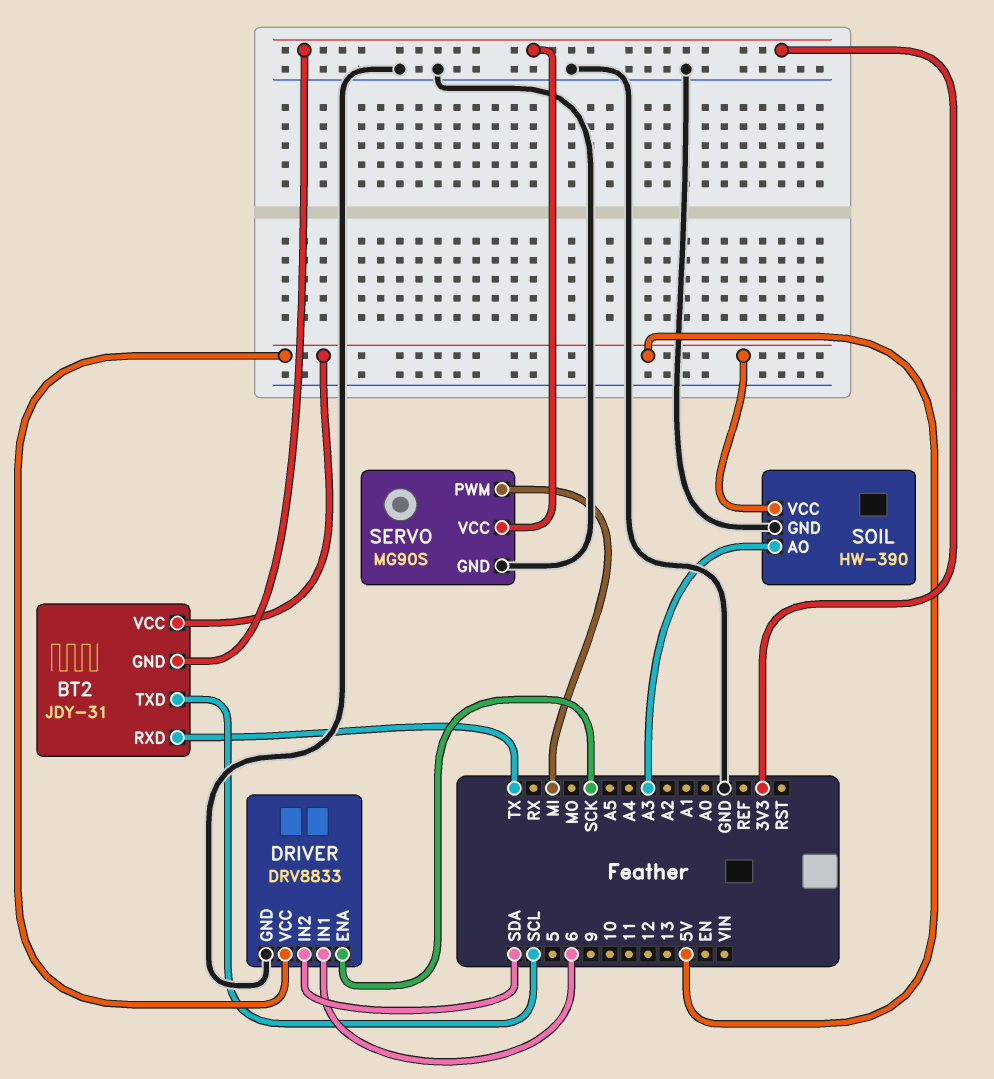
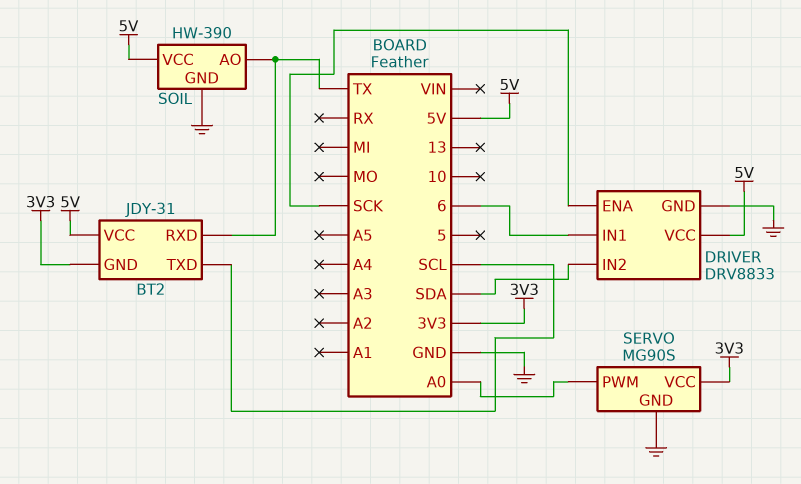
SERVO pin PWM: MI -> A0
SOIL pin AO: A3 -> TX

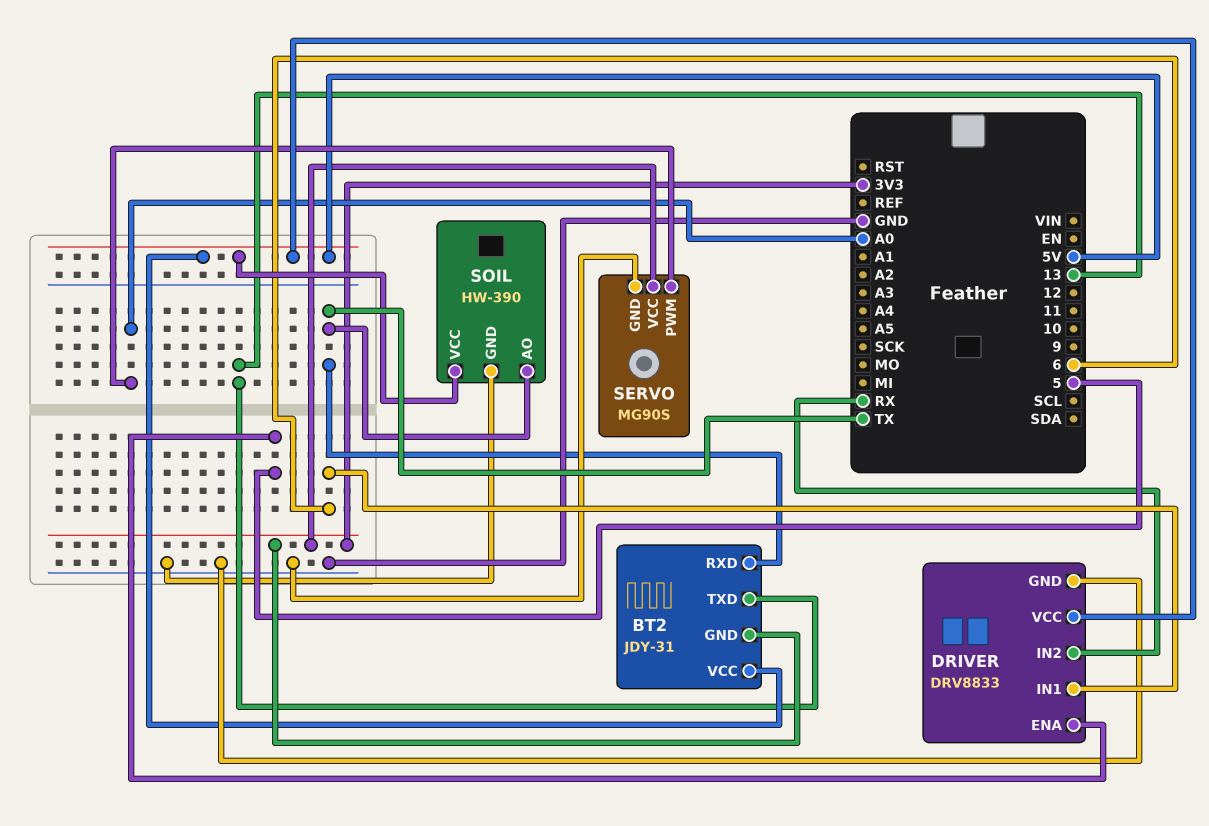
BT2 pin TXD: SCL -> 13
DRIVER pin ENA: SCK -> 5
DRIVER pin IN2: SDA -> RX

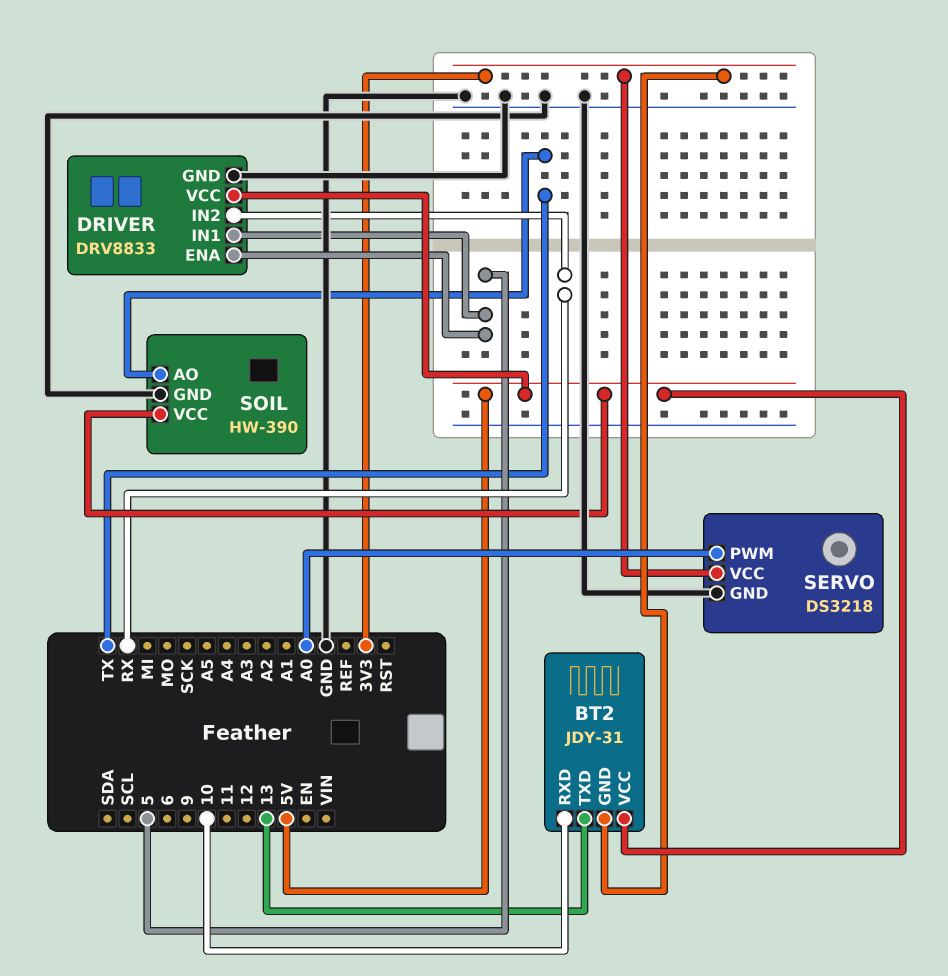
BT2 pin RXD: TX -> 10
DRIVER pin IN1: 6 -> 5
SERVO: MG90S -> DS3218

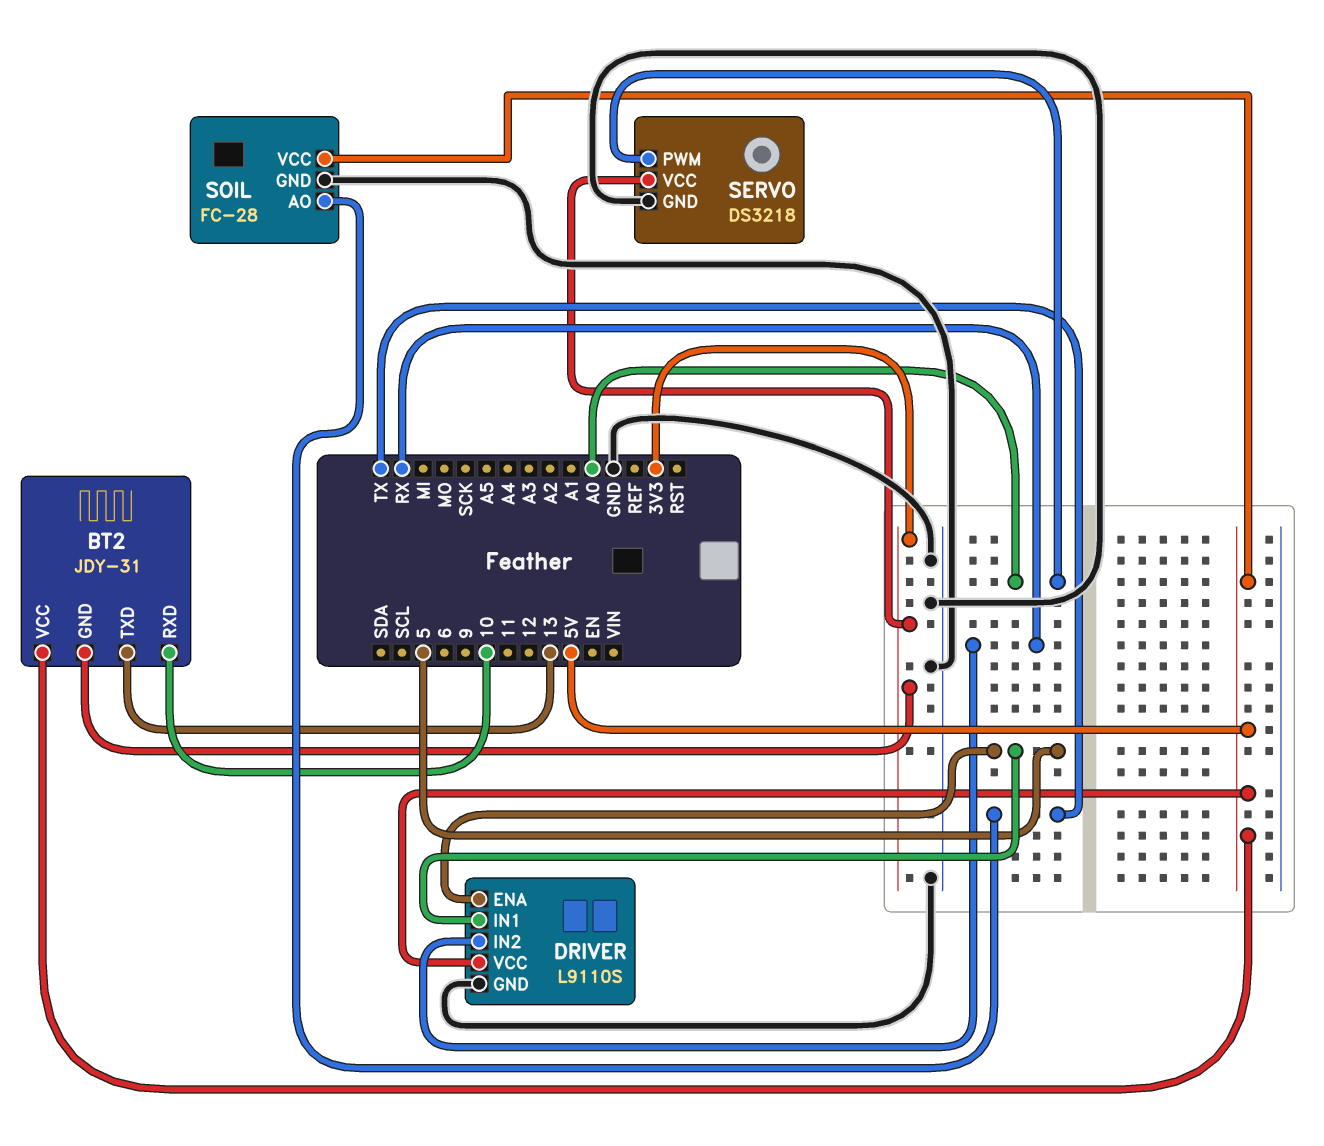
DRIVER: DRV8833 -> L9110S
SOIL: HW-390 -> FC-28

